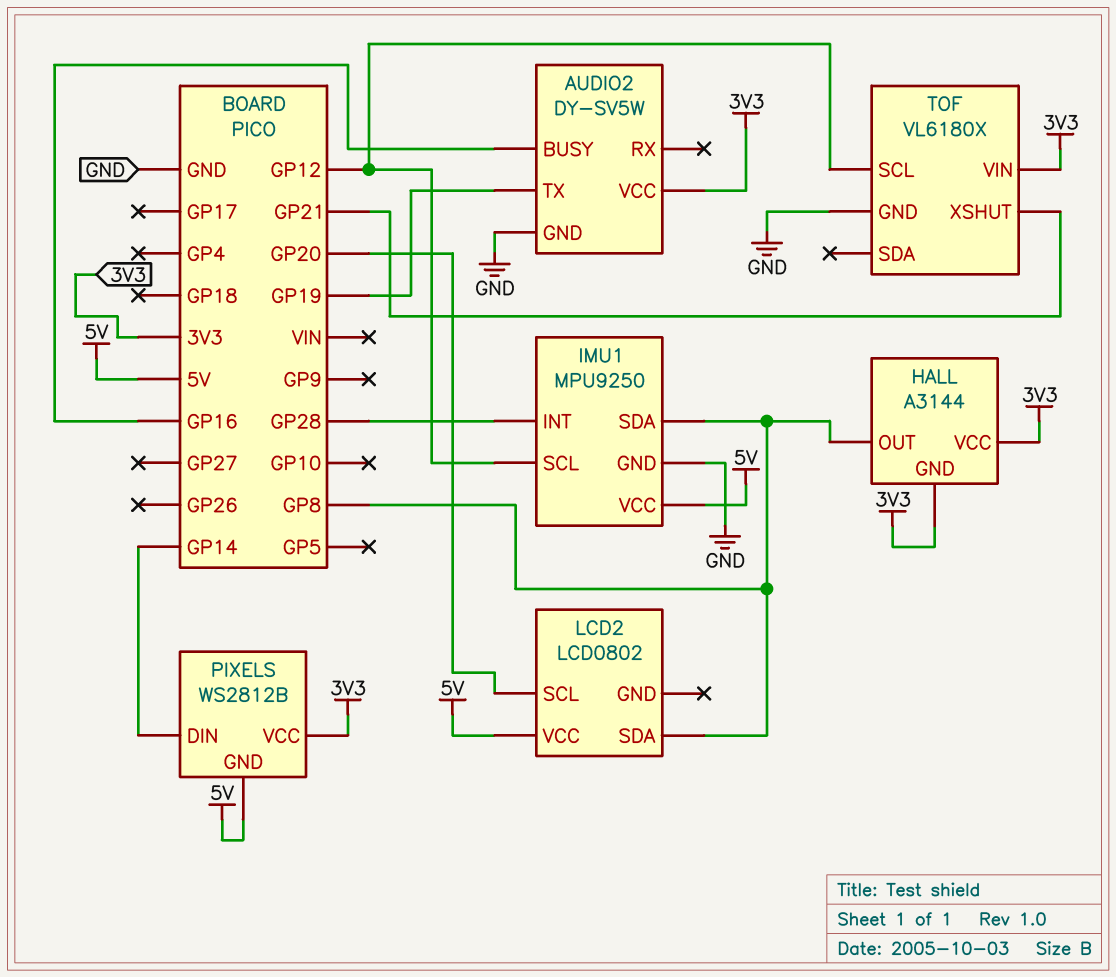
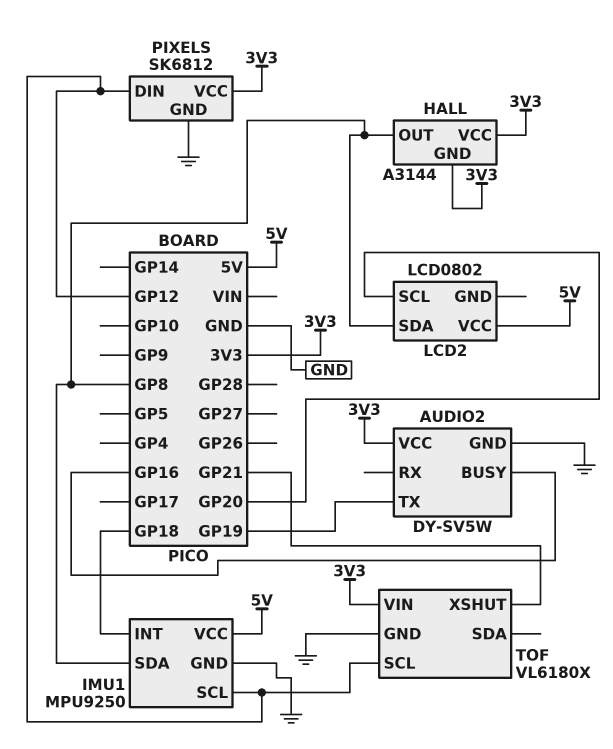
IMU1 pin INT: GP28 -> GP18
PIXELS: WS2812B -> SK6812
PIXELS pin DIN: GP14 -> GP12
PIXELS pin GND: 5V -> GND

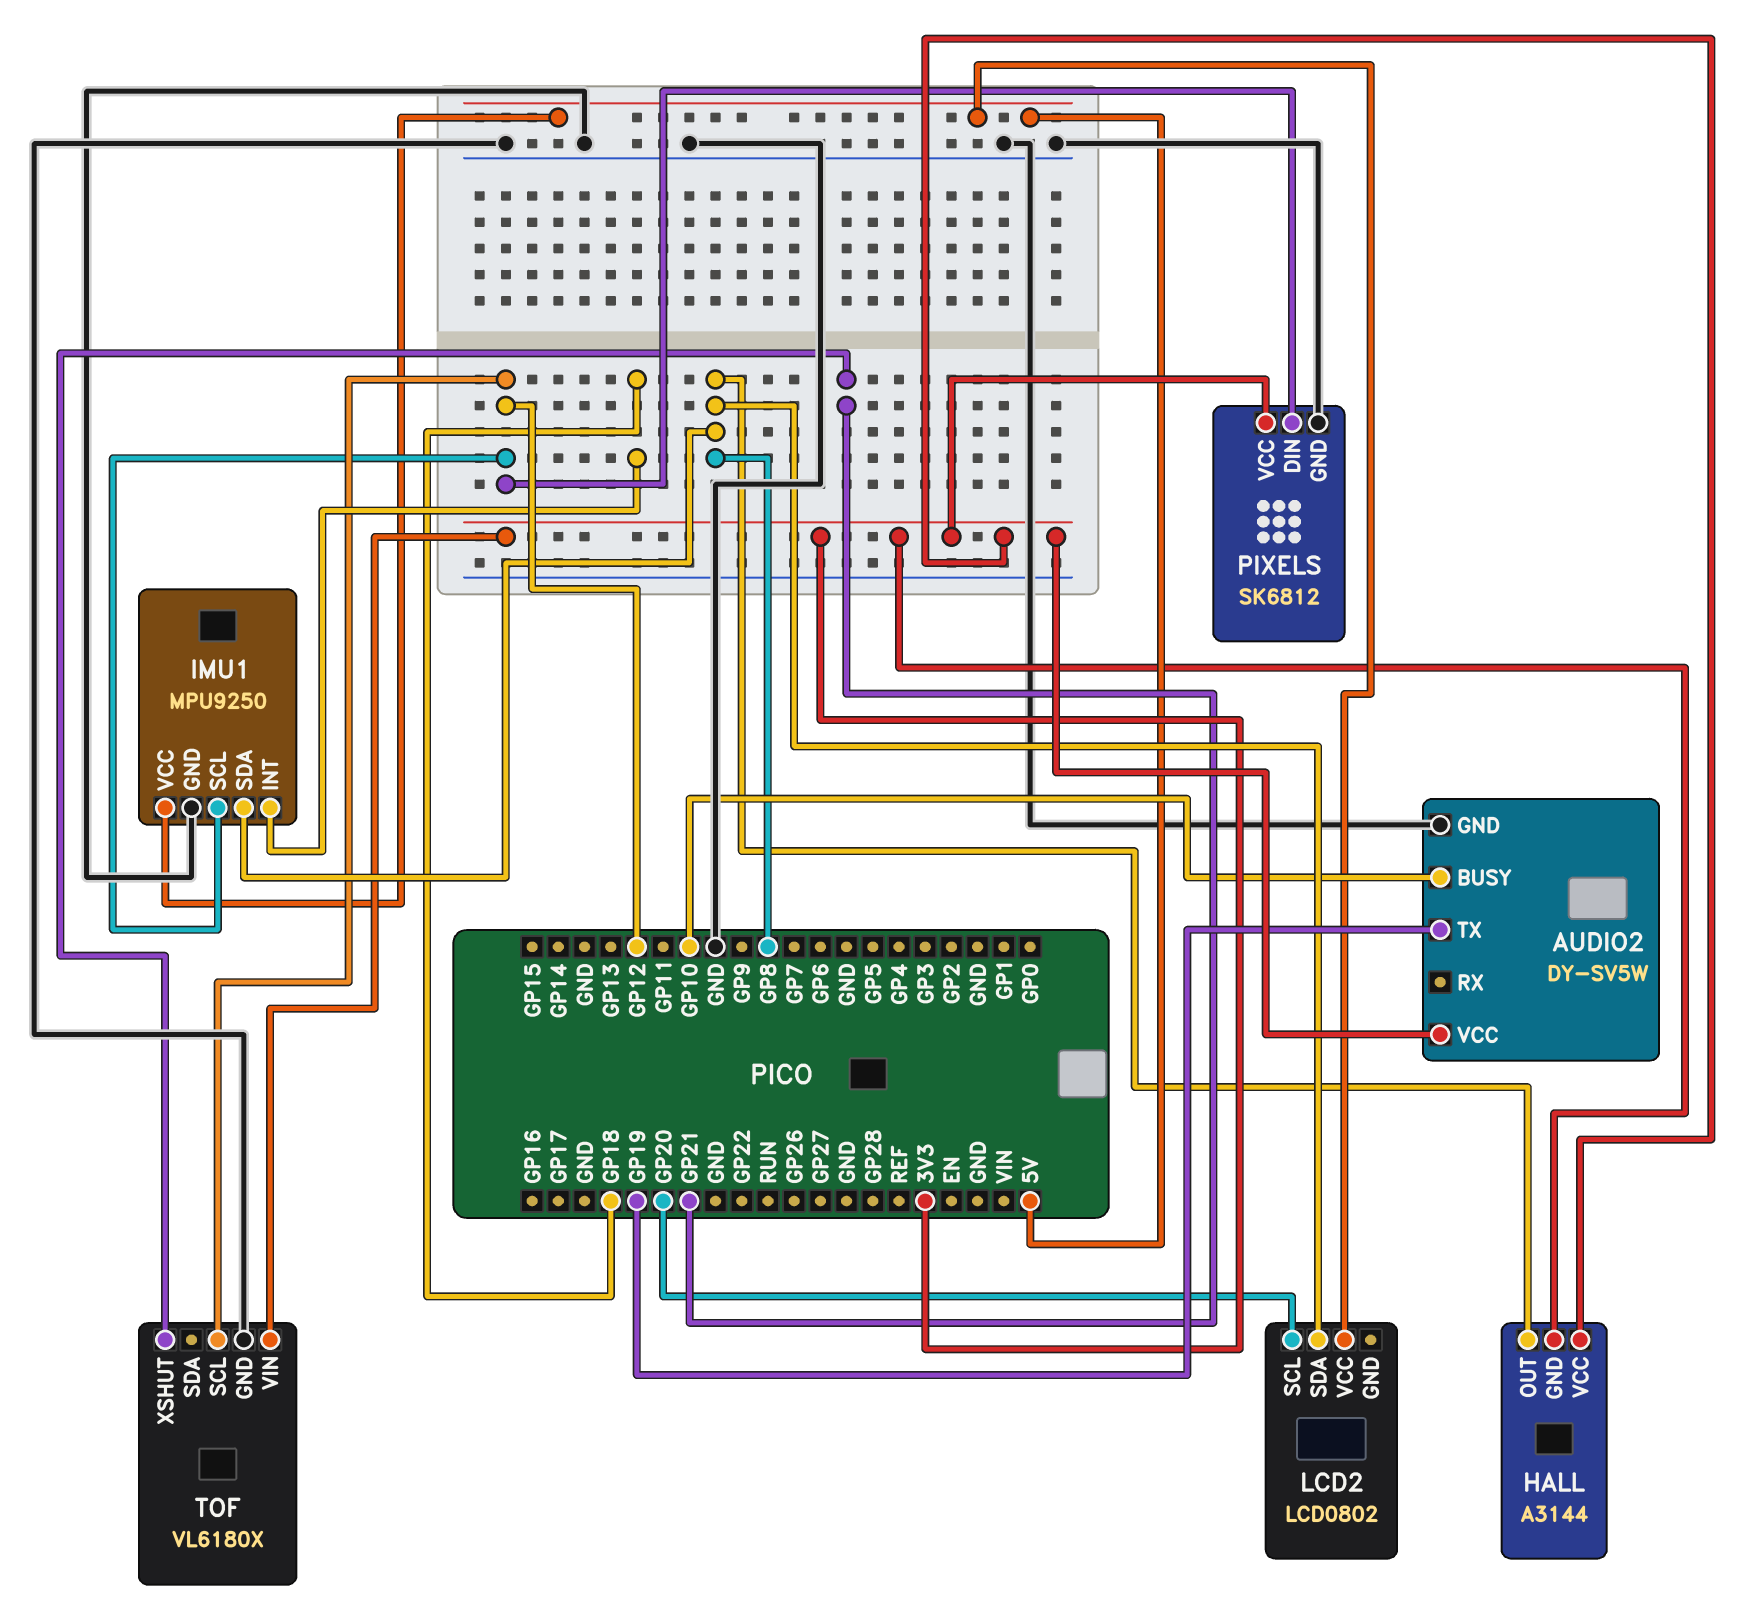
AUDIO2 pin BUSY: GP16 -> GP10

